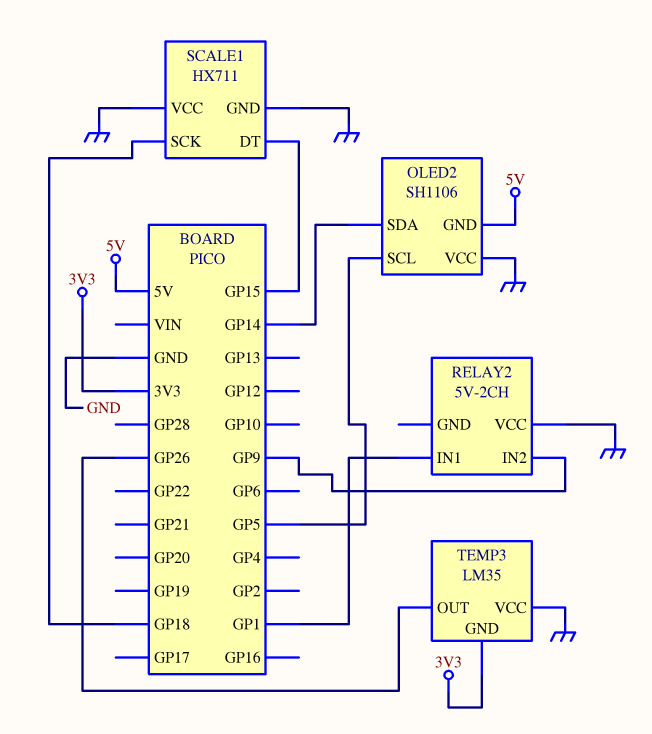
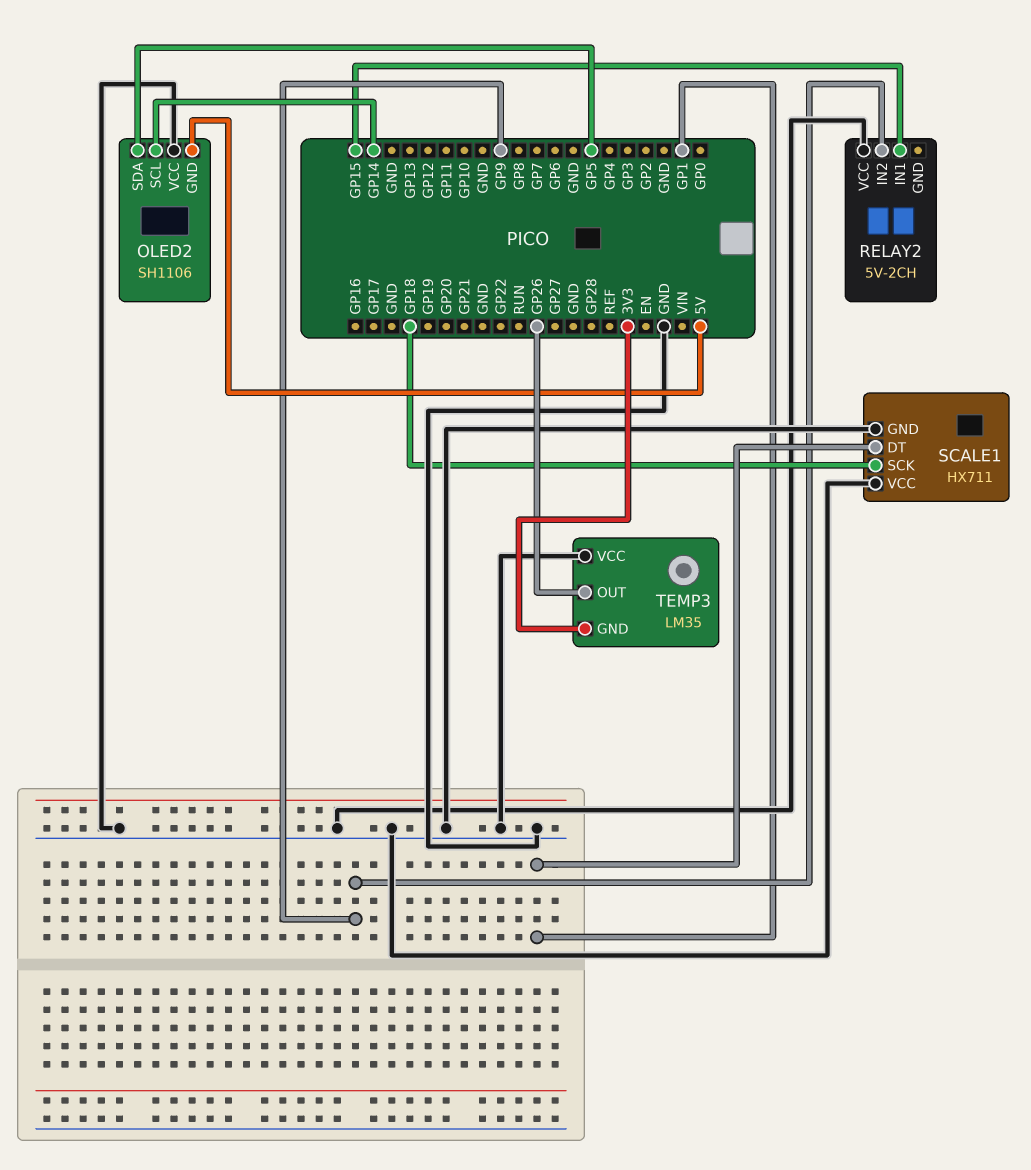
OLED2 pin SCL: GP5 -> GP14
OLED2 pin SDA: GP14 -> GP5
RELAY2 pin IN1: GP1 -> GP15
SCALE1 pin DT: GP15 -> GP1

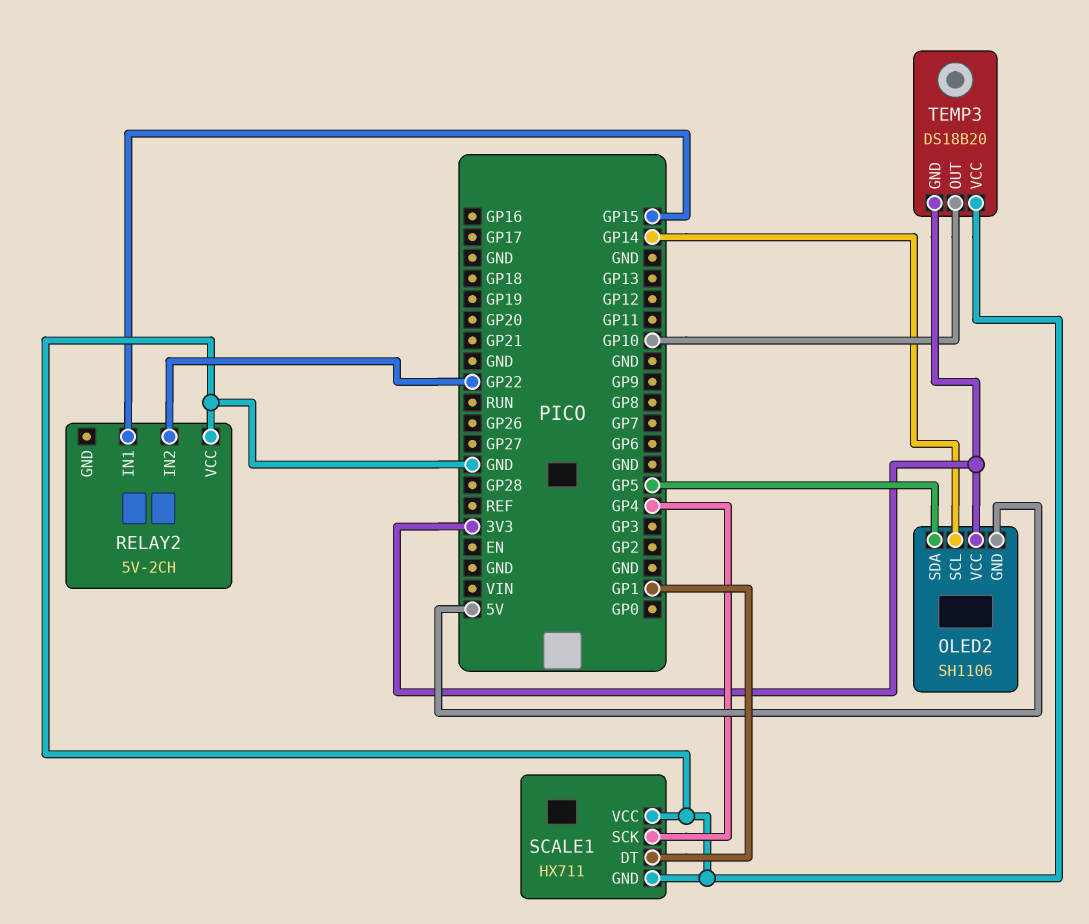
OLED2 pin VCC: GND -> 3V3
RELAY2 pin IN2: GP9 -> GP22
SCALE1 pin SCK: GP18 -> GP4
TEMP3: LM35 -> DS18B20
TEMP3 pin OUT: GP26 -> GP10

